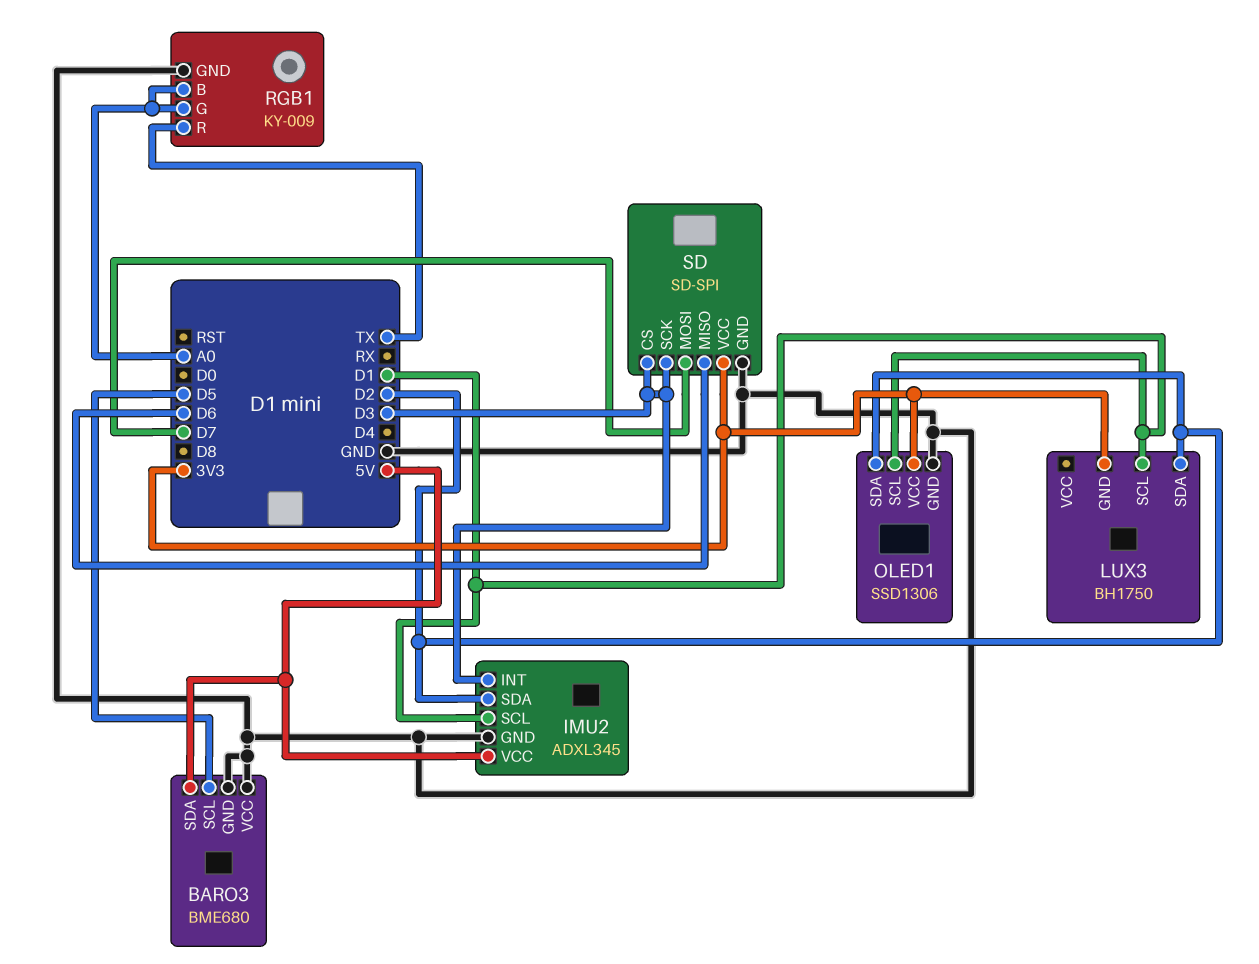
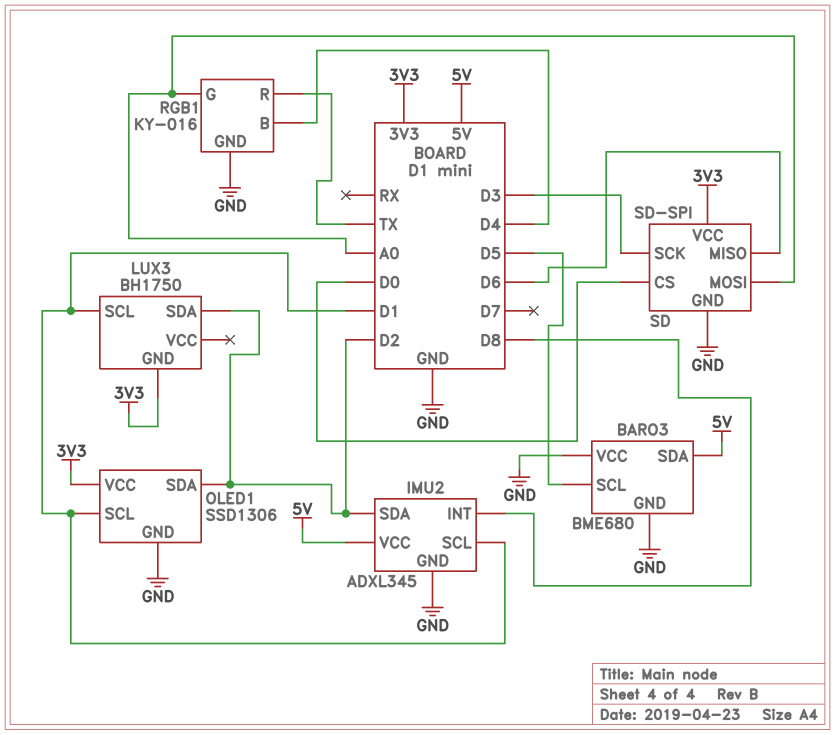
IMU2 pin INT: D3 -> D8
RGB1: KY-009 -> KY-016
RGB1 pin B: A0 -> D4
SD pin CS: D3 -> D0
SD pin MOSI: D7 -> A0

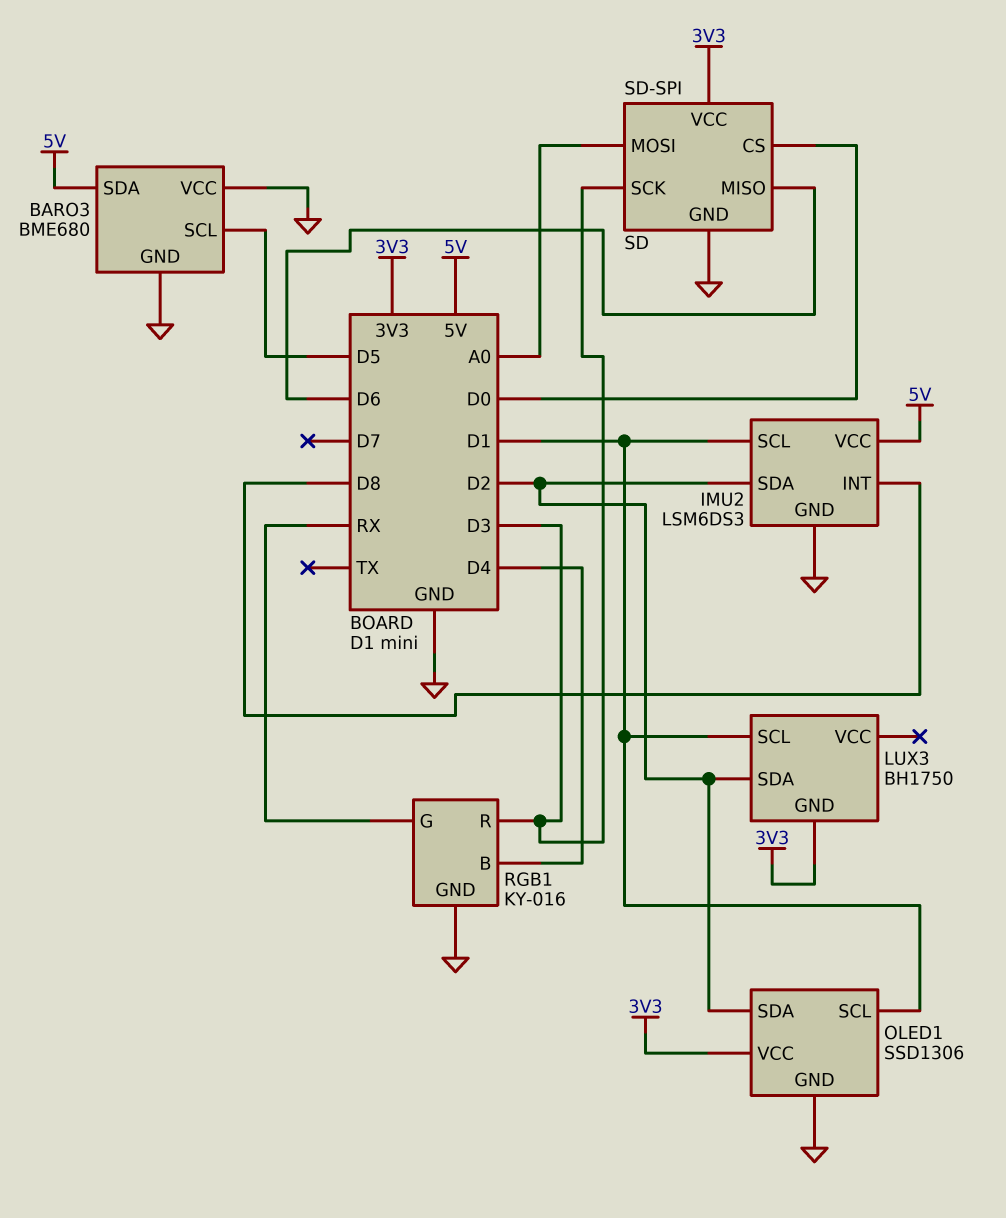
IMU2: ADXL345 -> LSM6DS3
RGB1 pin G: A0 -> RX
RGB1 pin R: TX -> D3

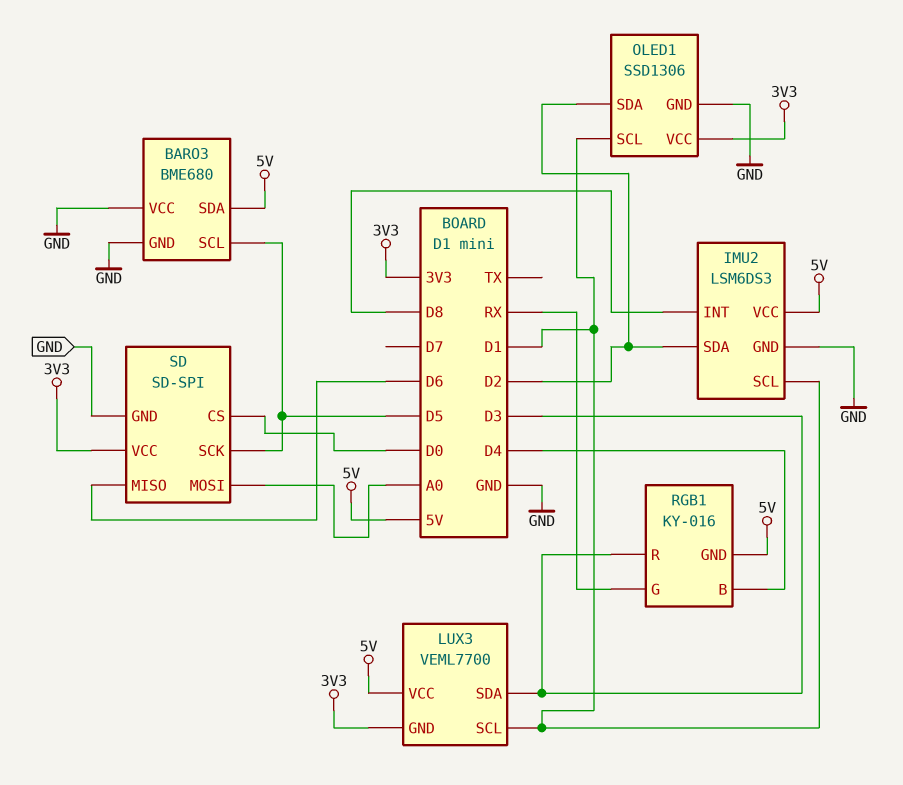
LUX3: BH1750 -> VEML7700
LUX3 pin SDA: D2 -> D3
LUX3 pin VCC: none -> 5V
RGB1 pin GND: GND -> 5V
SD pin SCK: D3 -> D5

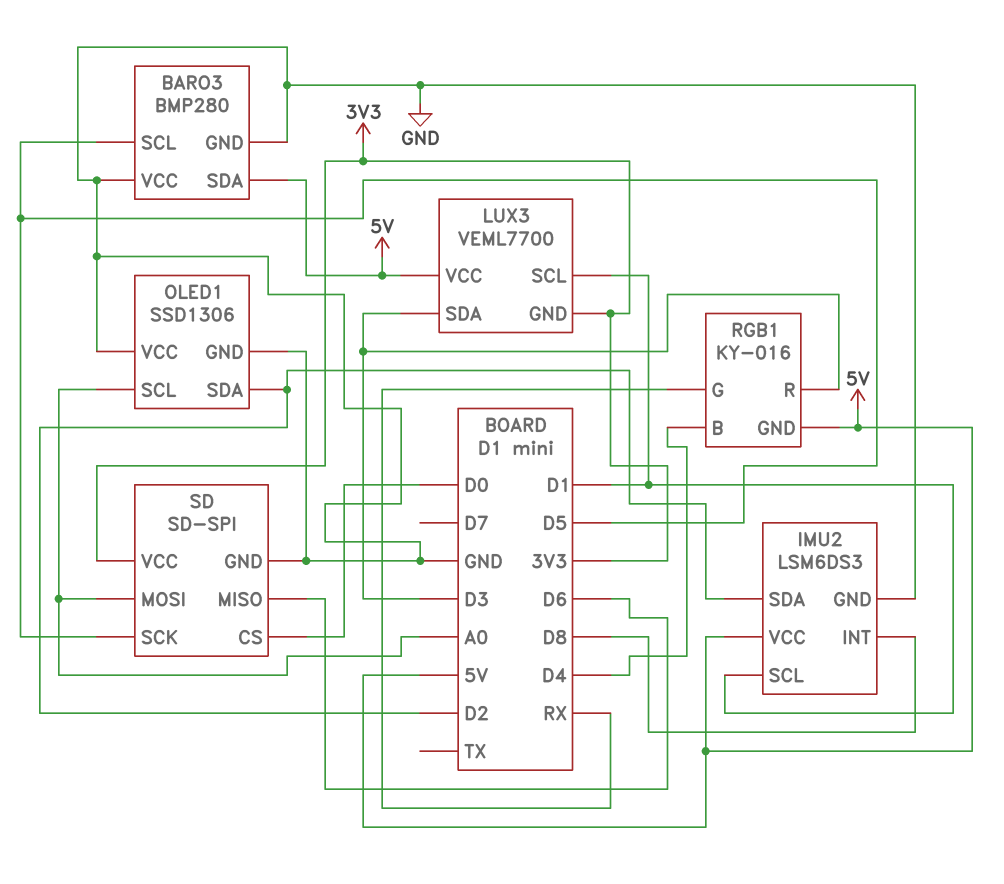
BARO3: BME680 -> BMP280
OLED1 pin SCL: D1 -> A0
OLED1 pin VCC: 3V3 -> GND

